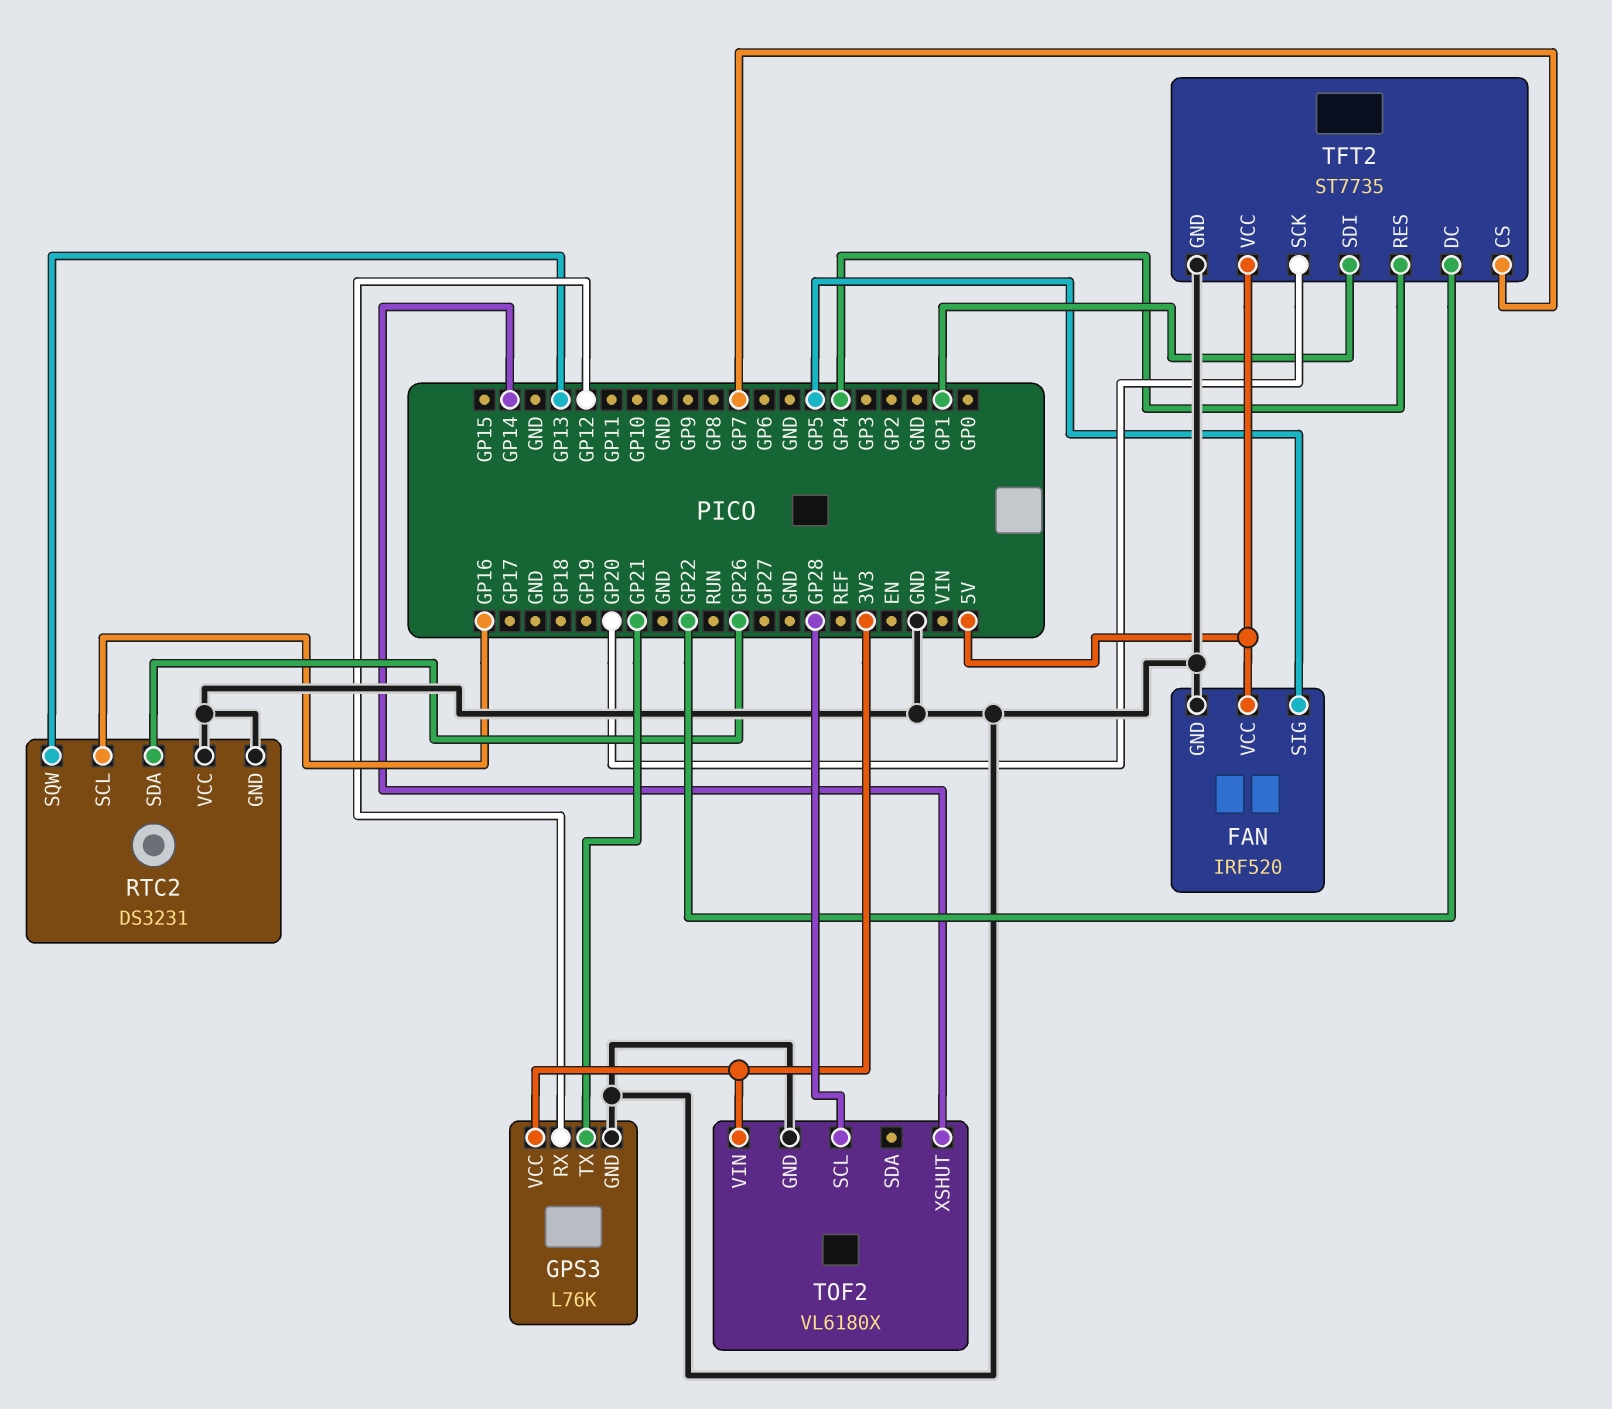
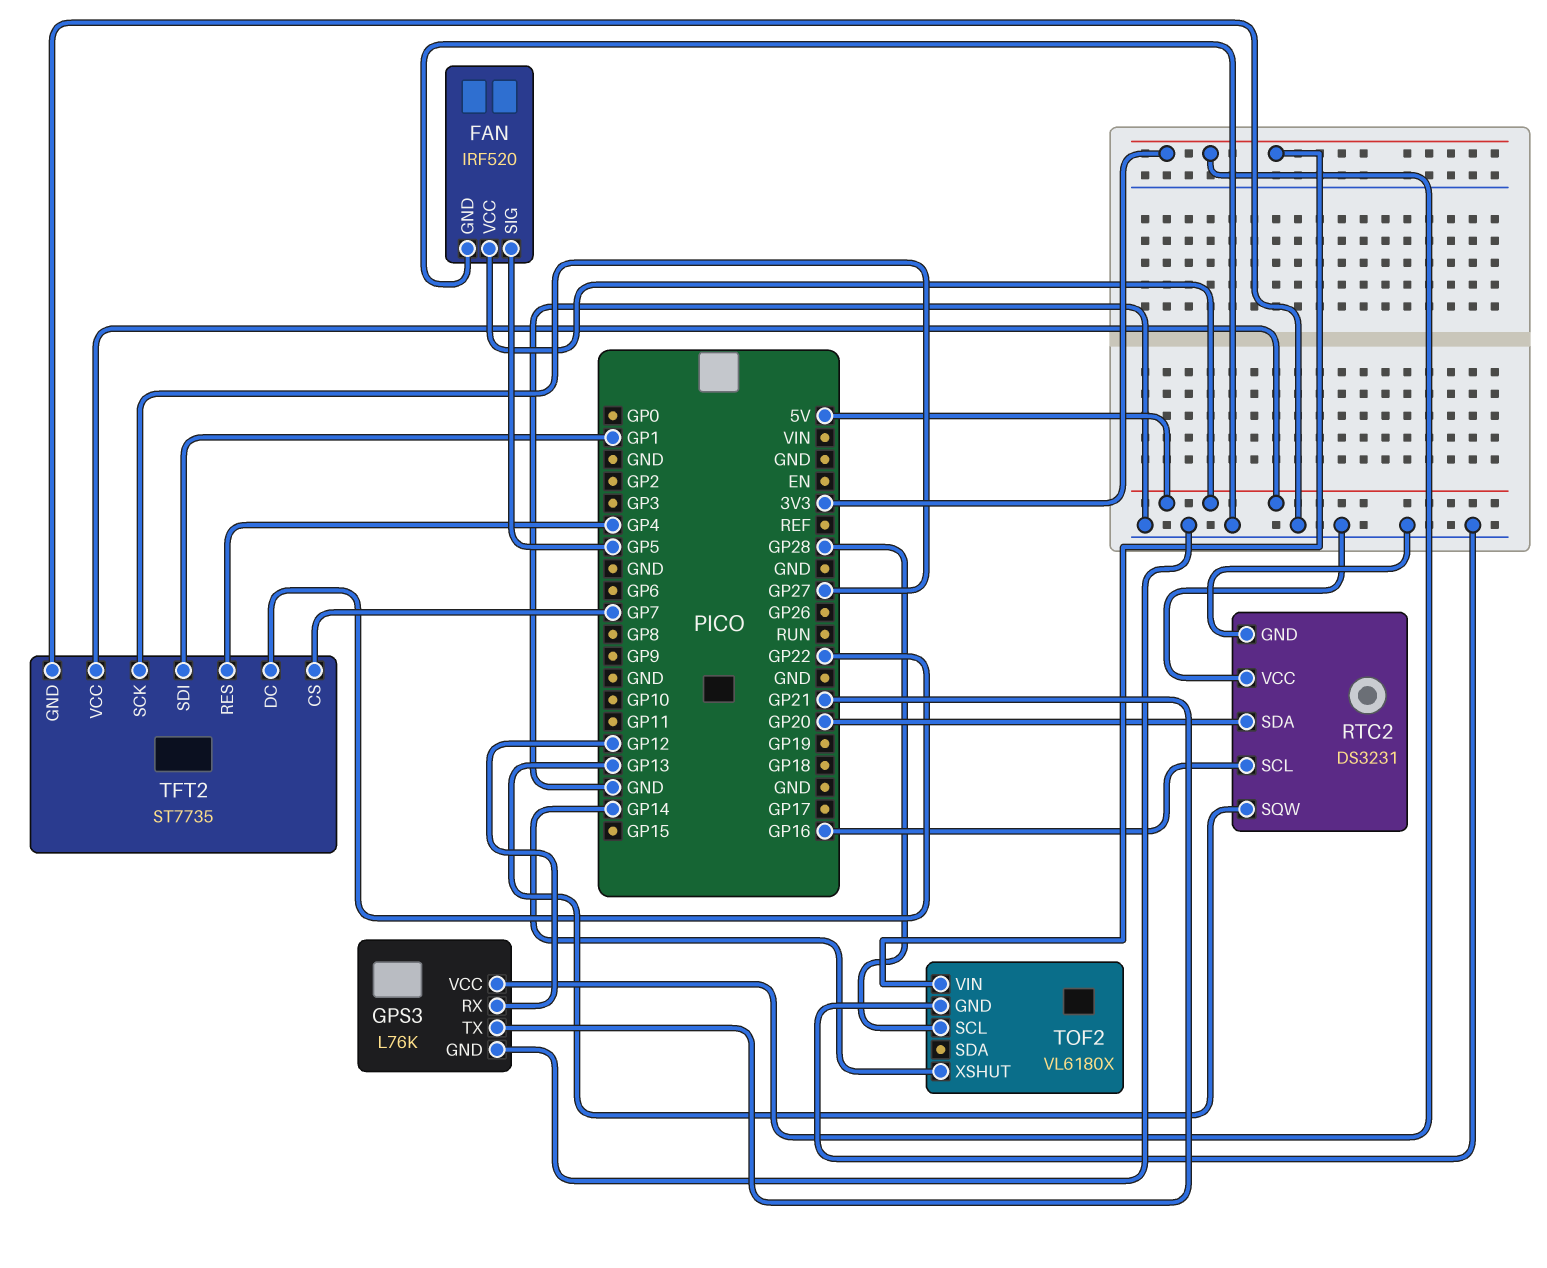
RTC2 pin SDA: GP26 -> GP20
TFT2 pin SCK: GP20 -> GP27

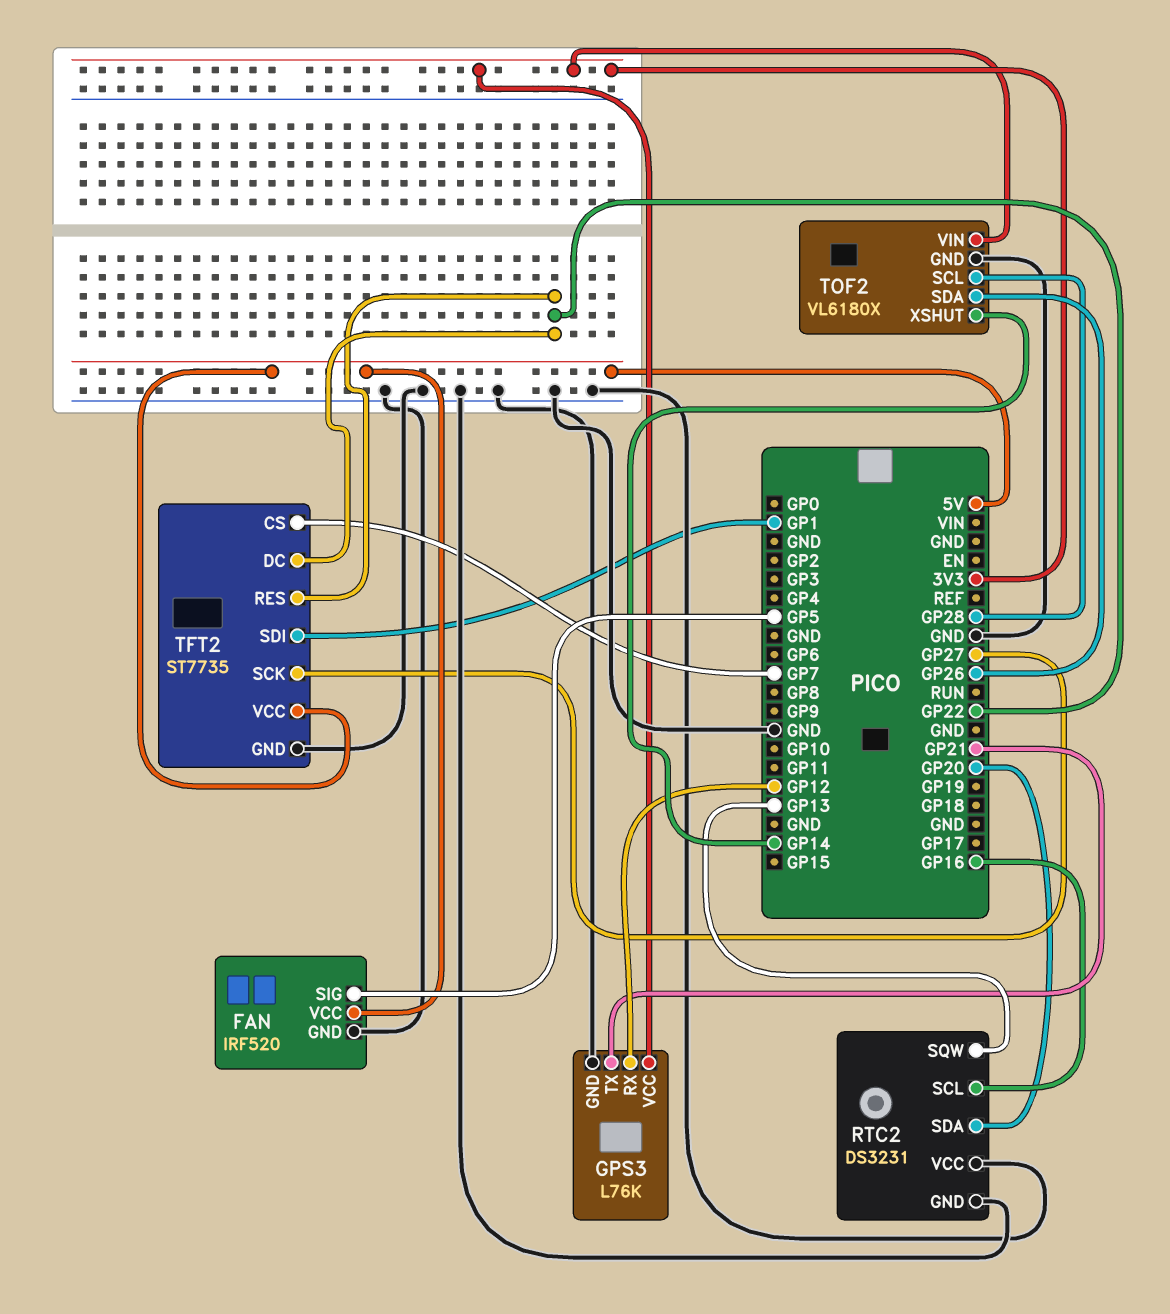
TFT2 pin RES: GP4 -> GP22
TOF2 pin SDA: none -> GP26

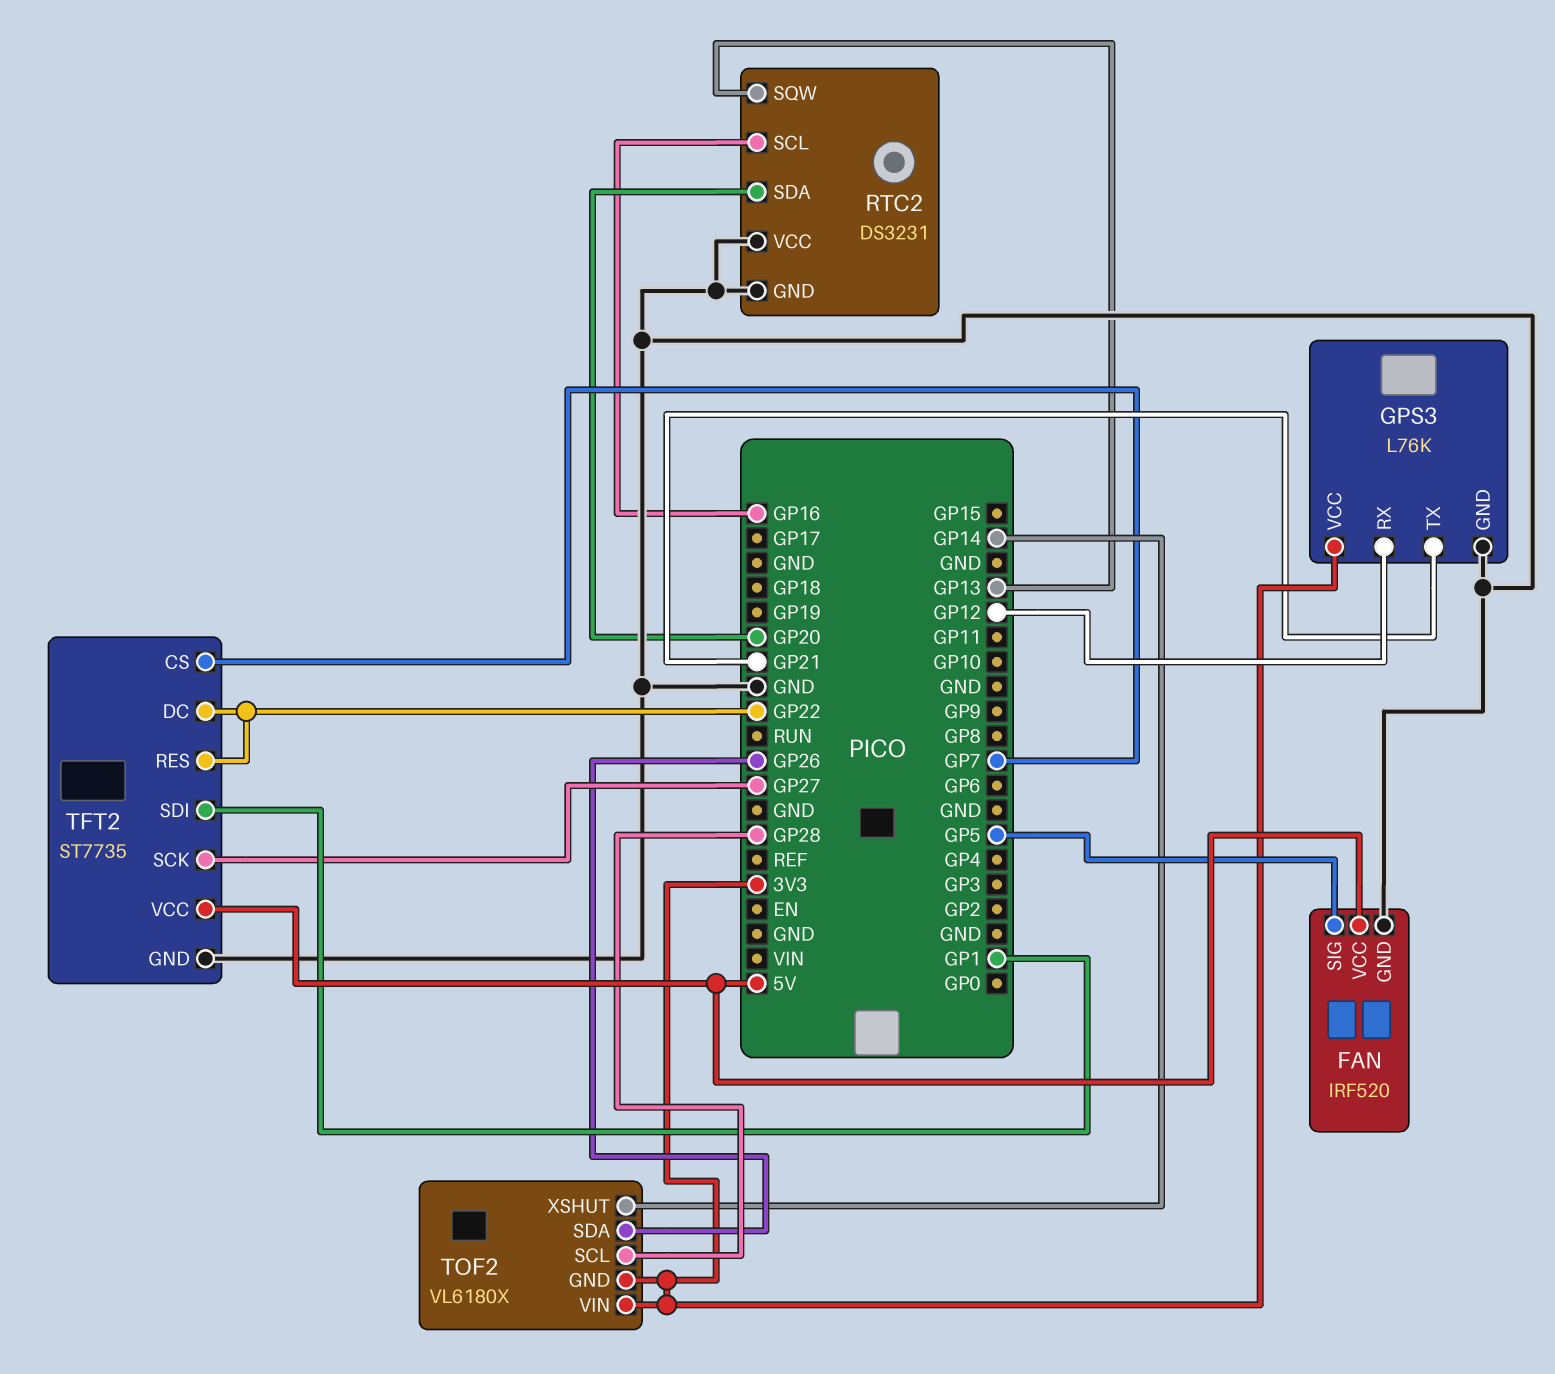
TOF2 pin GND: GND -> 3V3

